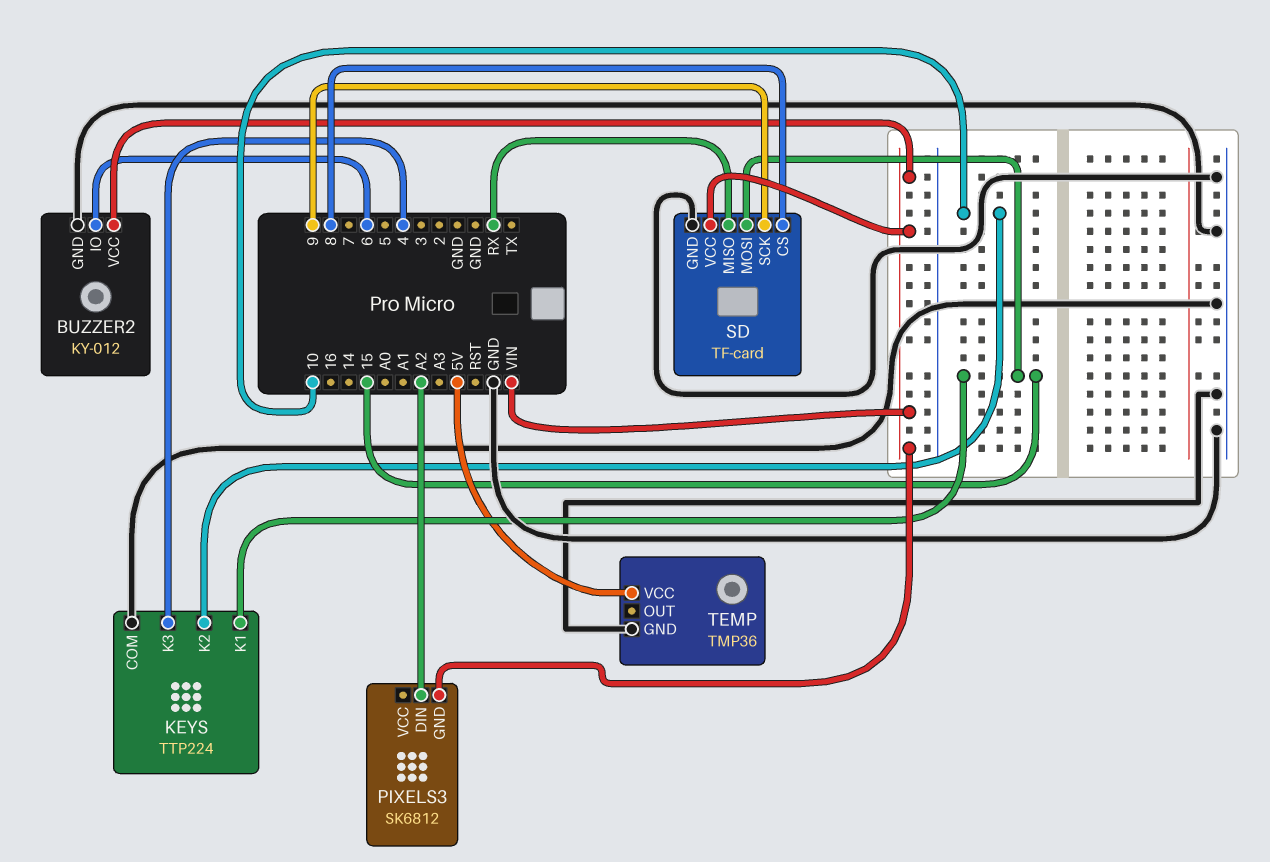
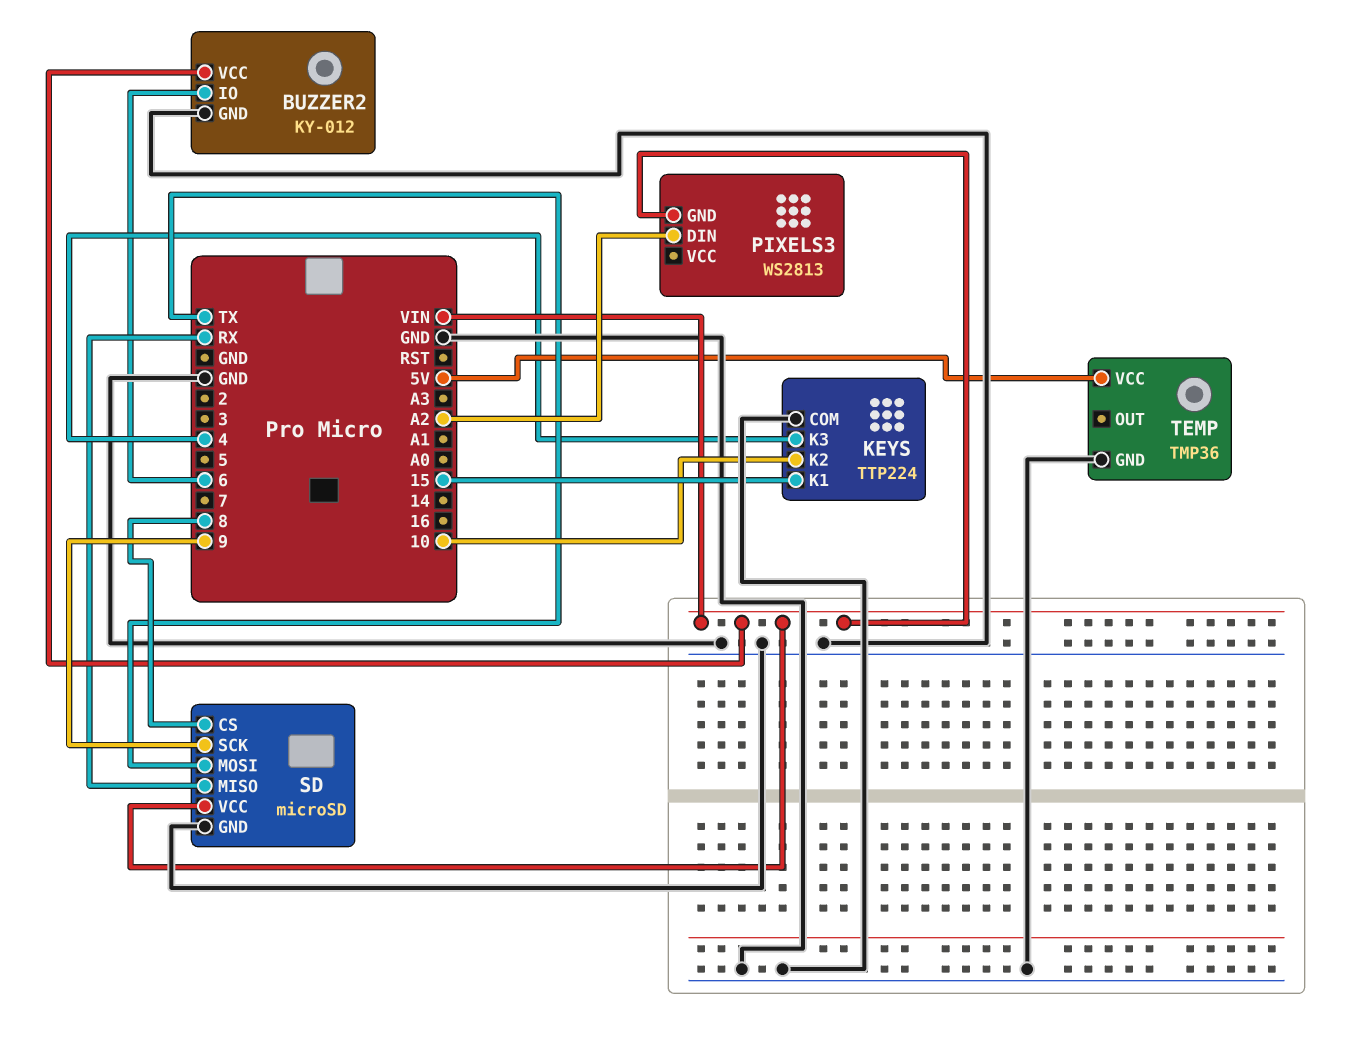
PIXELS3: SK6812 -> WS2813
SD: TF-card -> microSD
SD pin MOSI: 15 -> TX

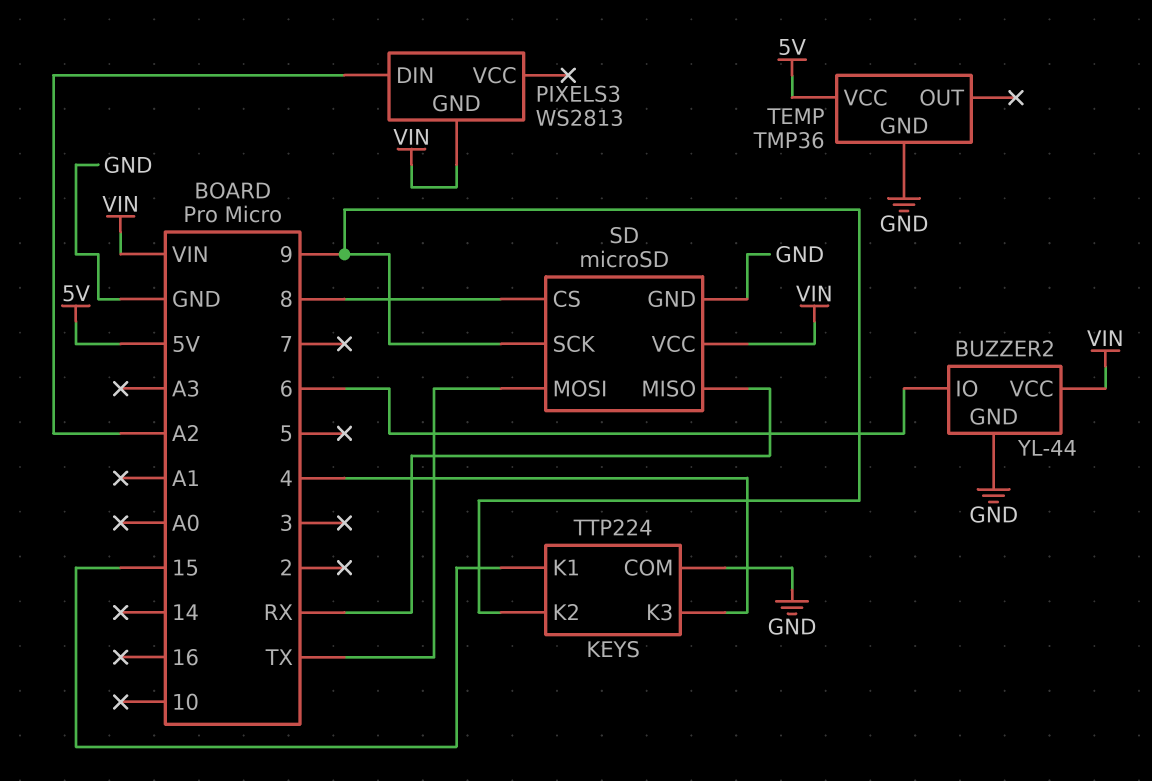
BUZZER2: KY-012 -> YL-44
KEYS pin K2: 10 -> 9

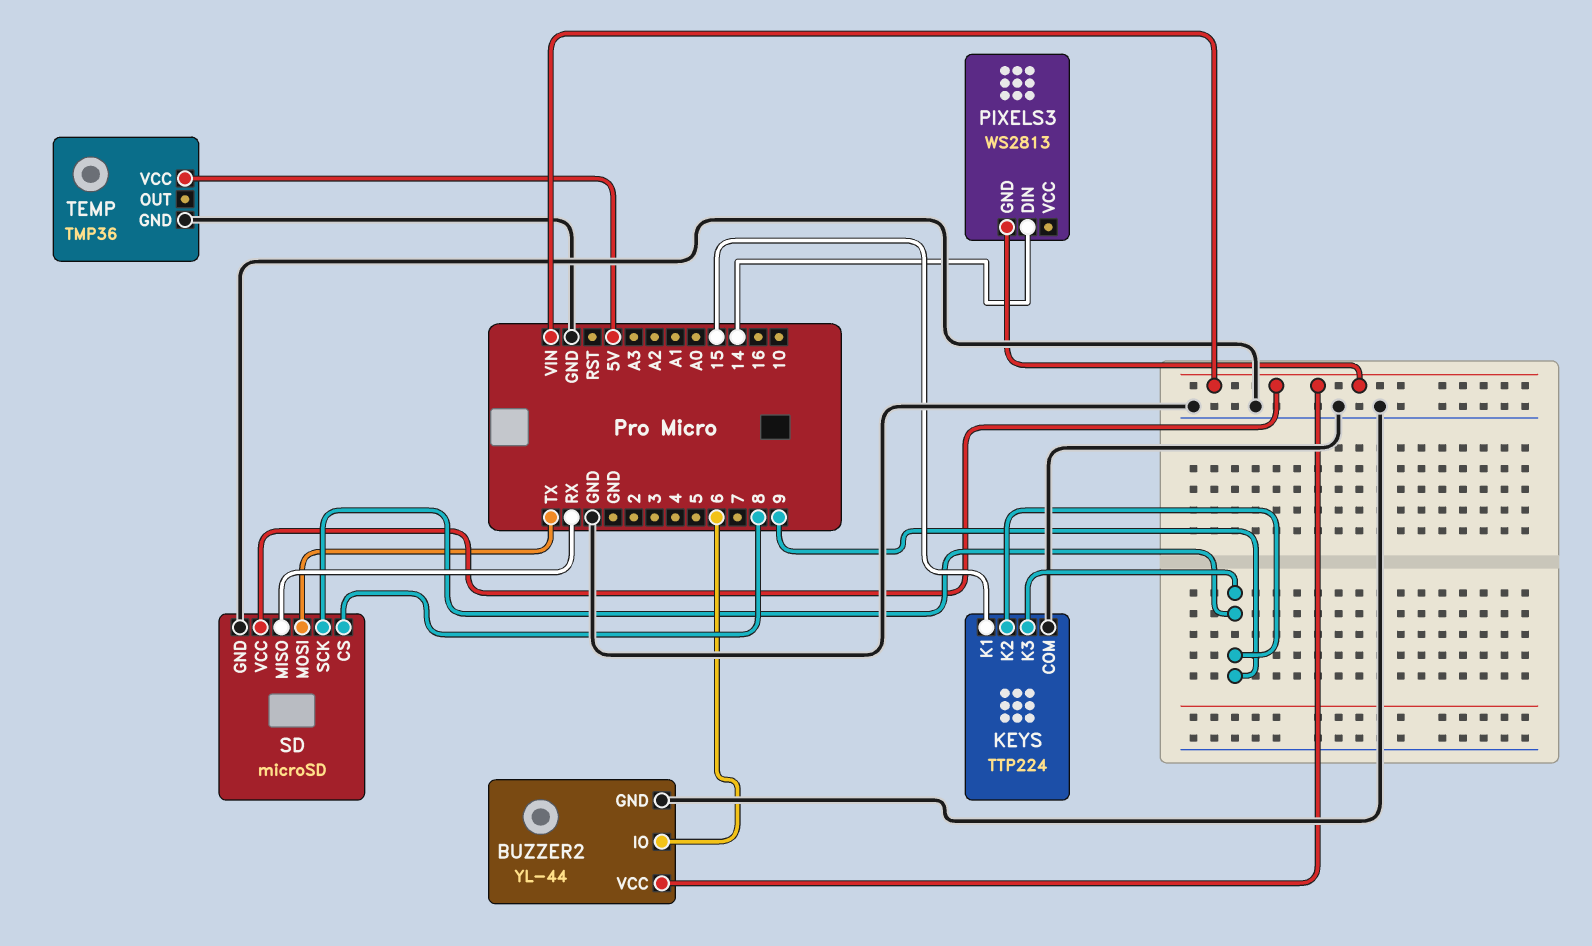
KEYS pin K3: 4 -> 9
PIXELS3 pin DIN: A2 -> 14

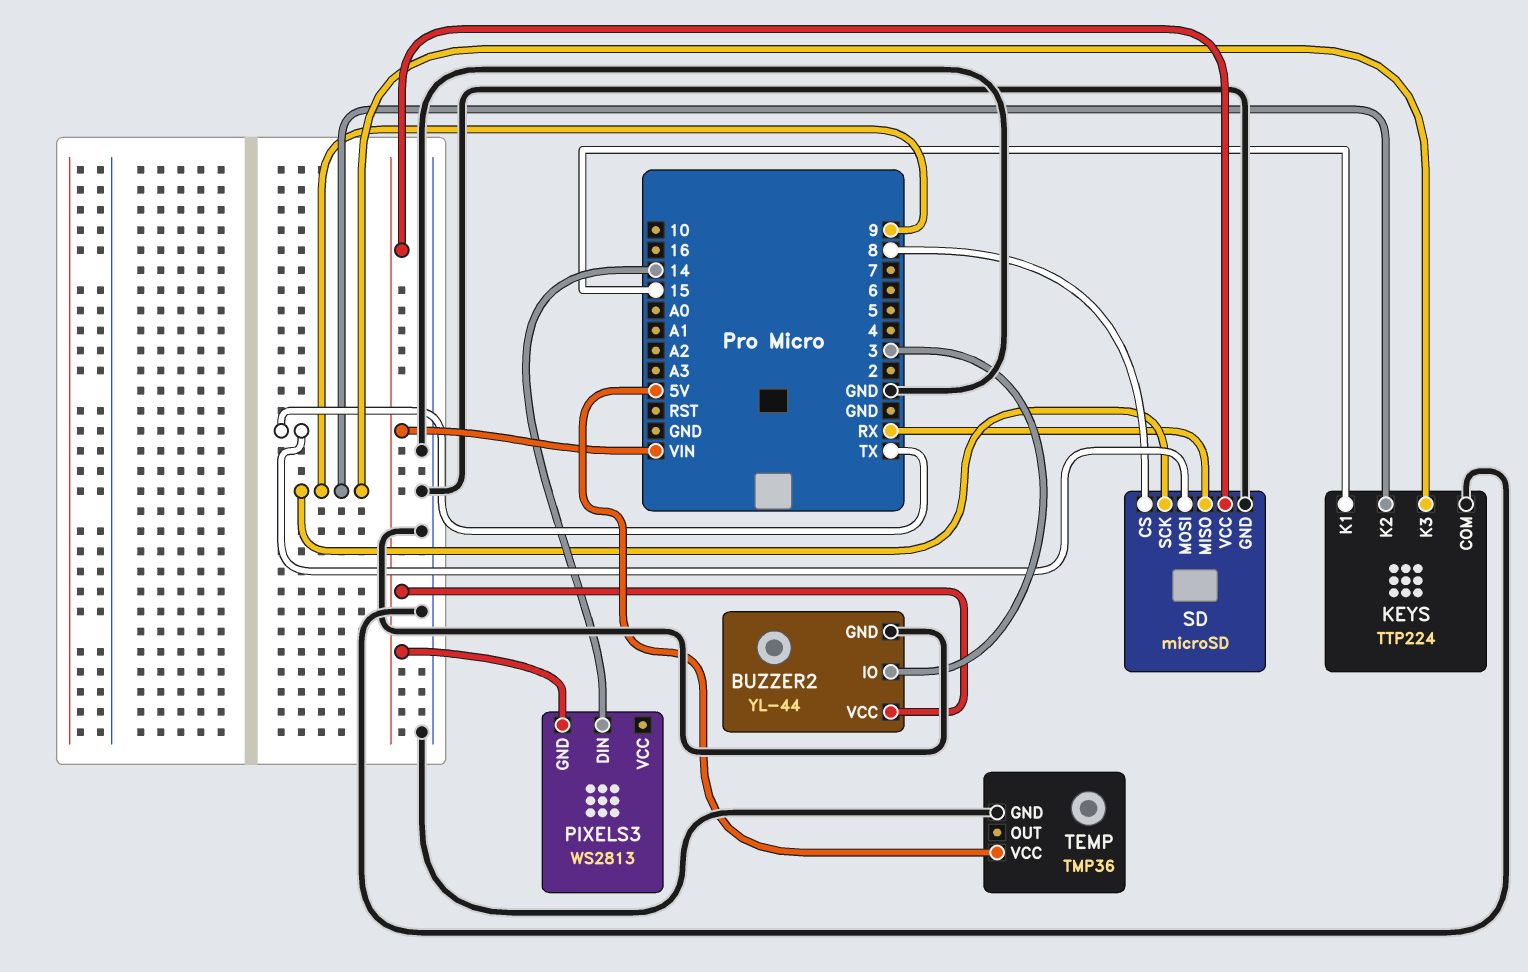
BUZZER2 pin IO: 6 -> 3

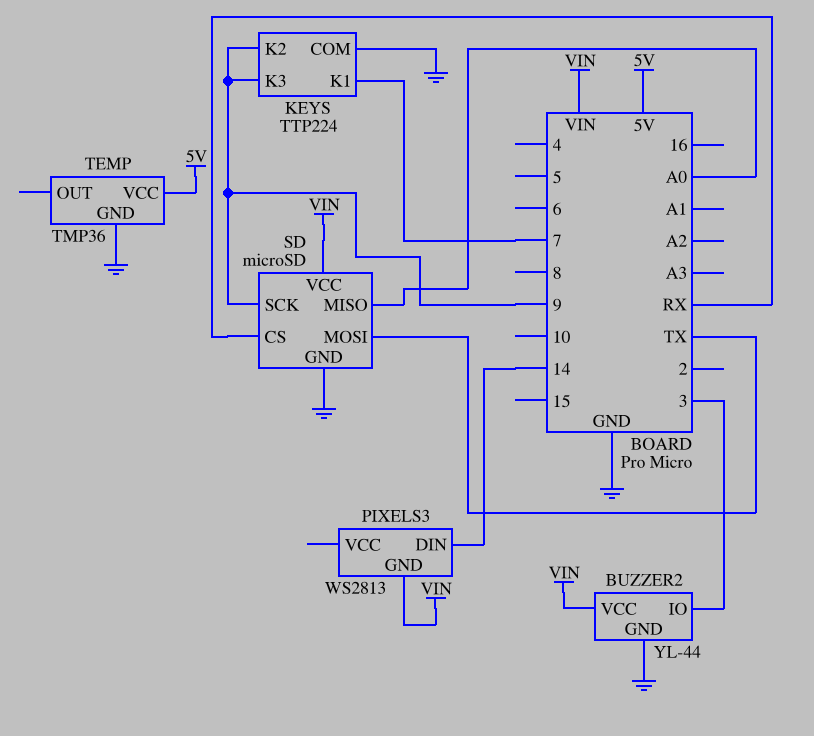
KEYS pin K1: 15 -> 7
SD pin CS: 8 -> RX
SD pin MISO: RX -> A0

